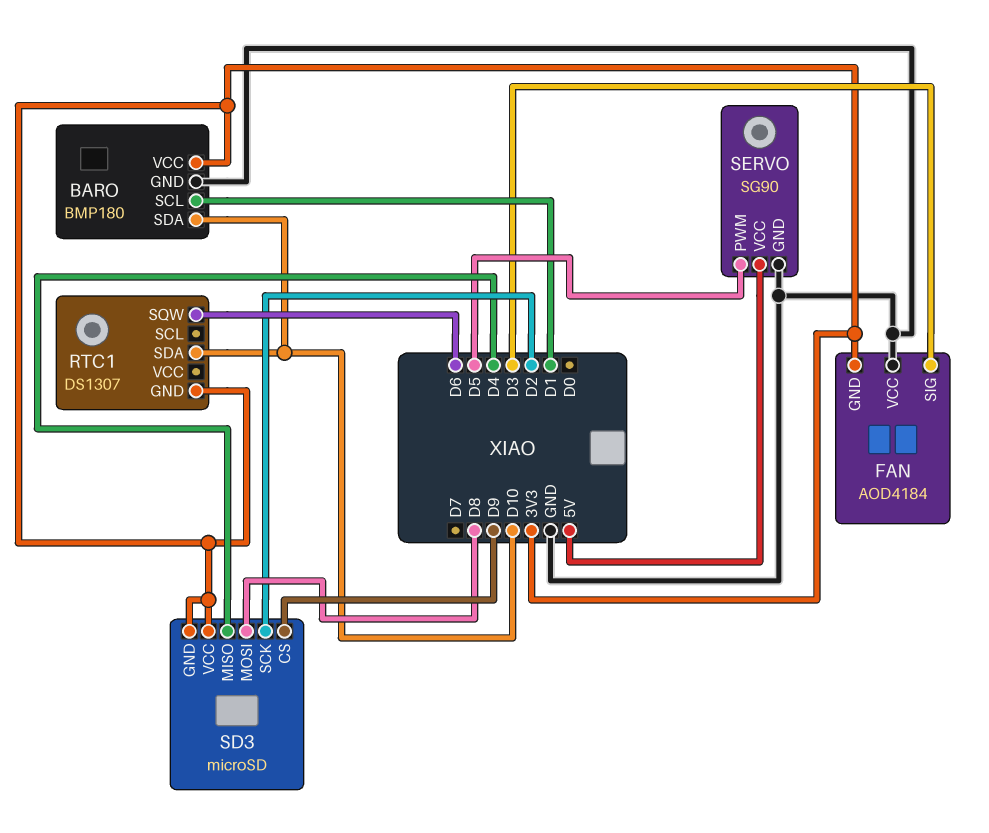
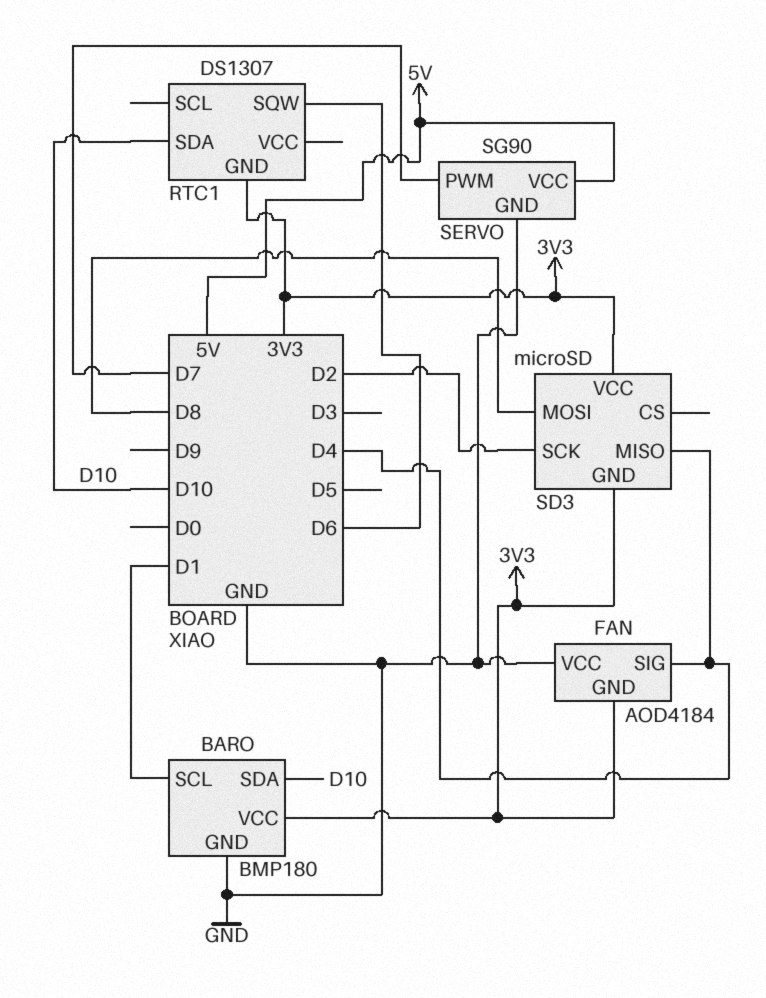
FAN pin SIG: D3 -> D4
SD3 pin CS: D9 -> none
SERVO pin PWM: D5 -> D7

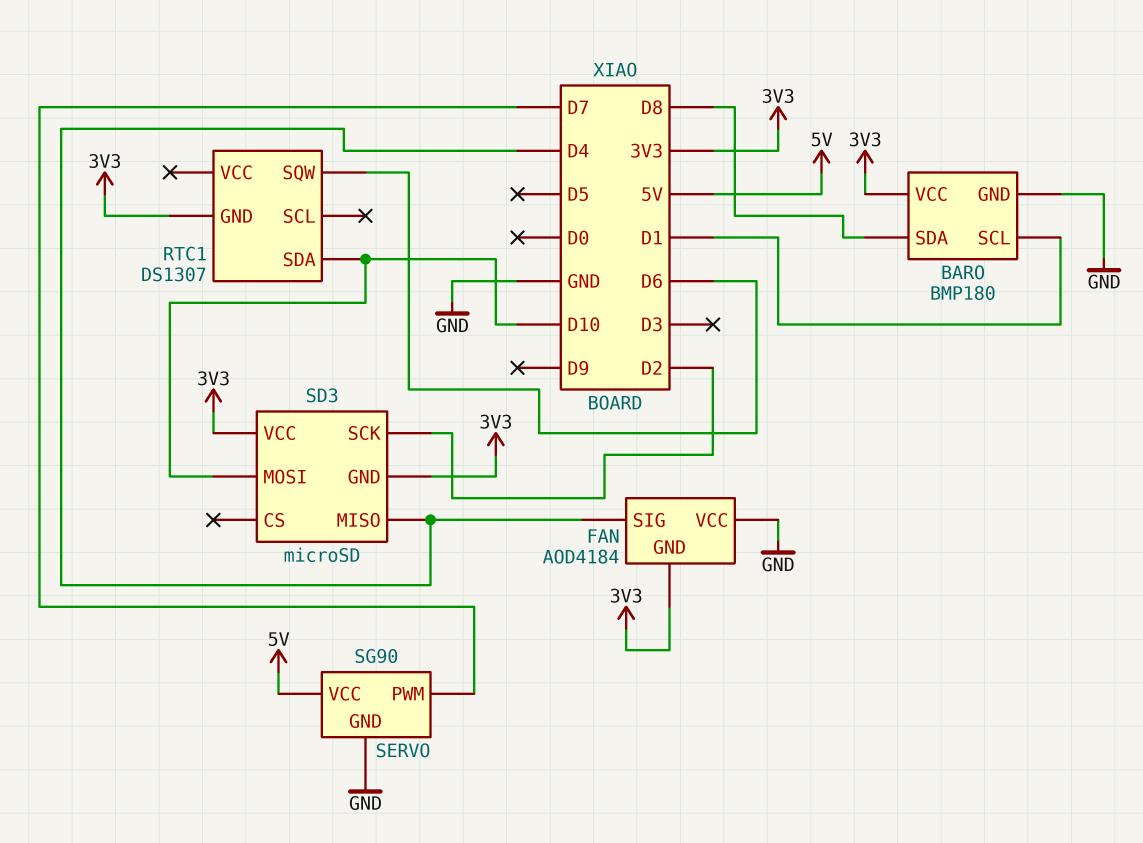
BARO pin SDA: D10 -> D8
SD3 pin MOSI: D8 -> D10

